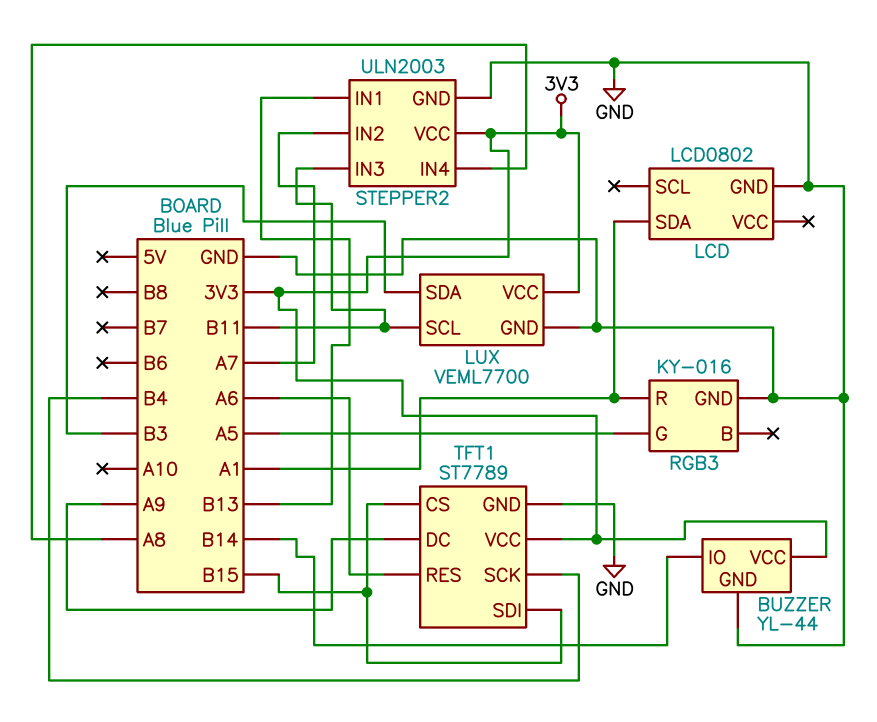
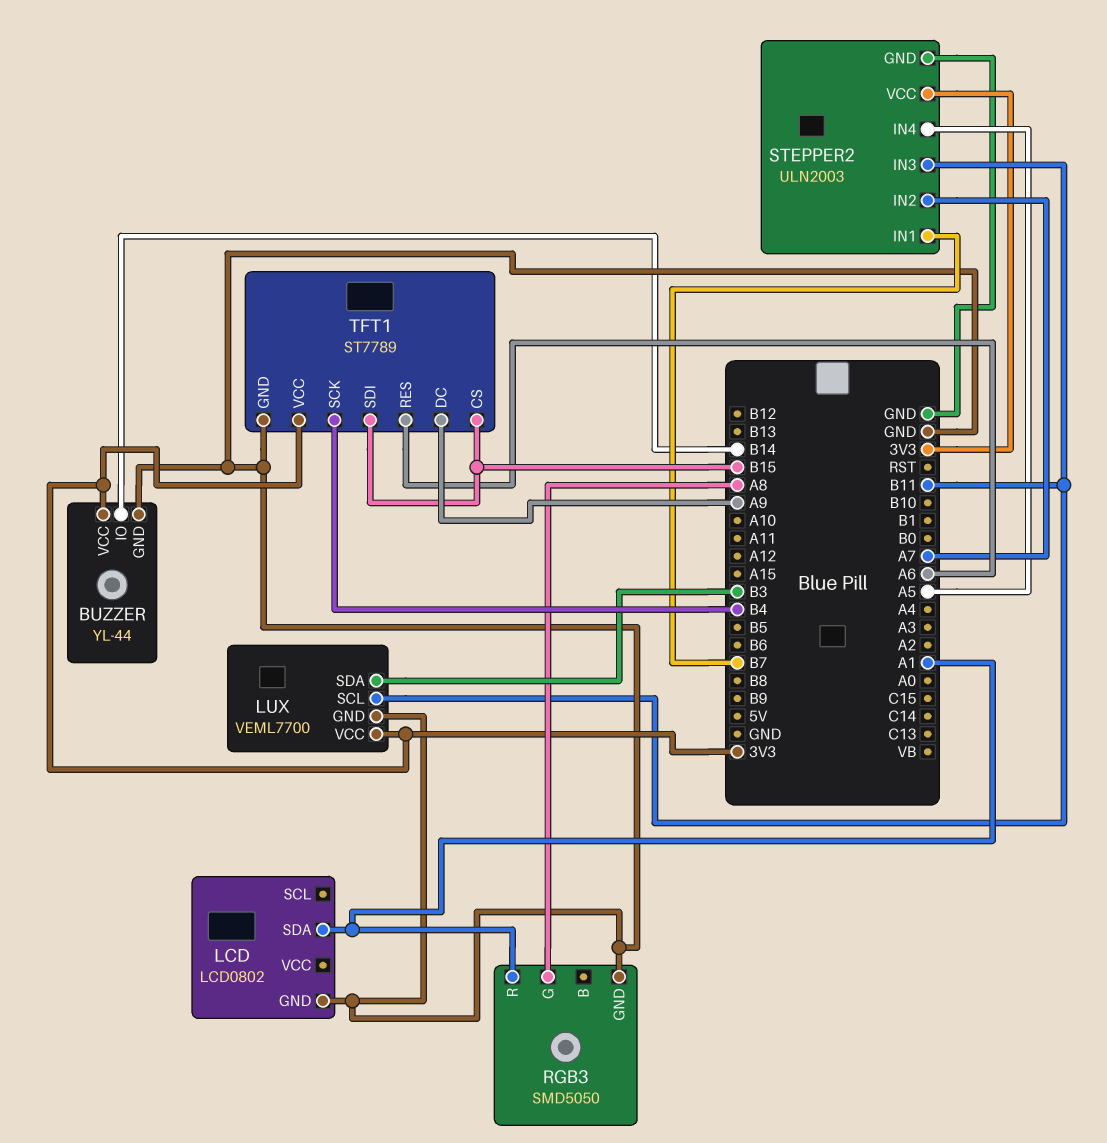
RGB3: KY-016 -> SMD5050
RGB3 pin G: A5 -> A8
STEPPER2 pin IN1: B13 -> B7
STEPPER2 pin IN4: A8 -> A5

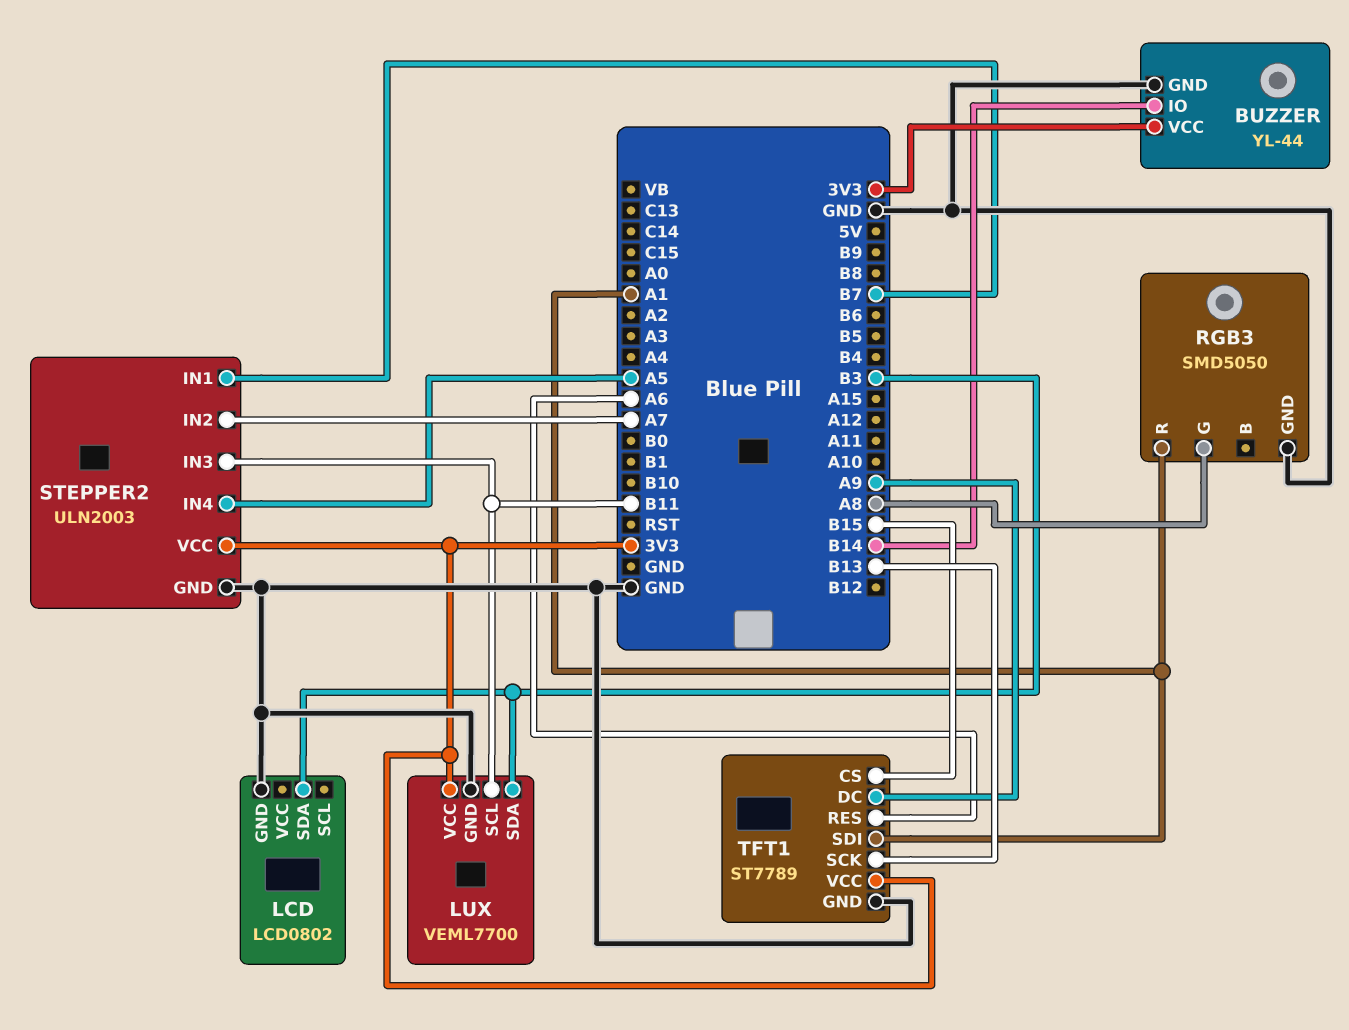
LCD pin SDA: A1 -> B3
TFT1 pin SCK: B4 -> B13
TFT1 pin SDI: B15 -> A1

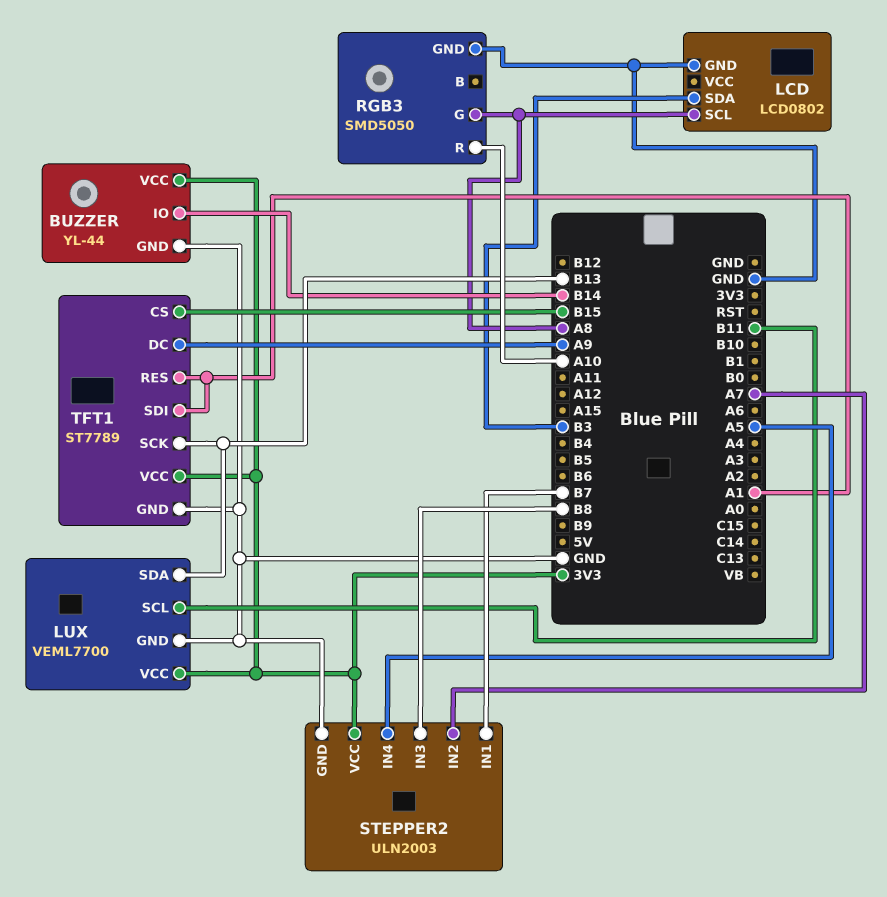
LCD pin SCL: none -> A8
LUX pin SDA: B3 -> B13
RGB3 pin R: A1 -> A10
STEPPER2 pin IN3: B11 -> B8
TFT1 pin RES: A6 -> A1

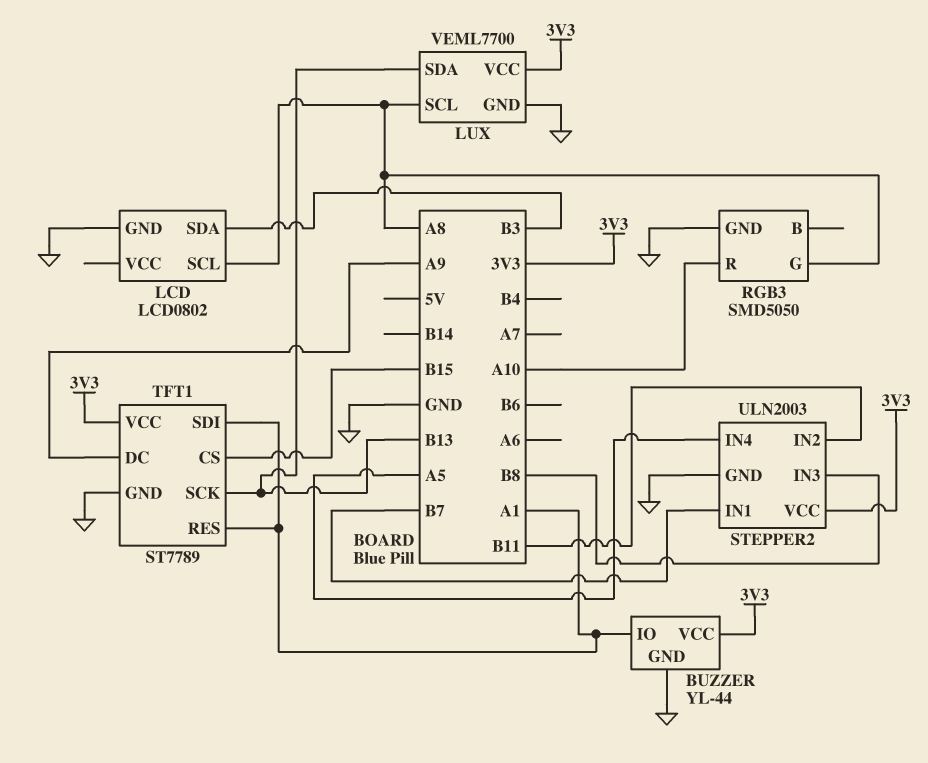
BUZZER pin IO: B14 -> A1
LUX pin SCL: B11 -> A8
STEPPER2 pin IN2: A7 -> B11

